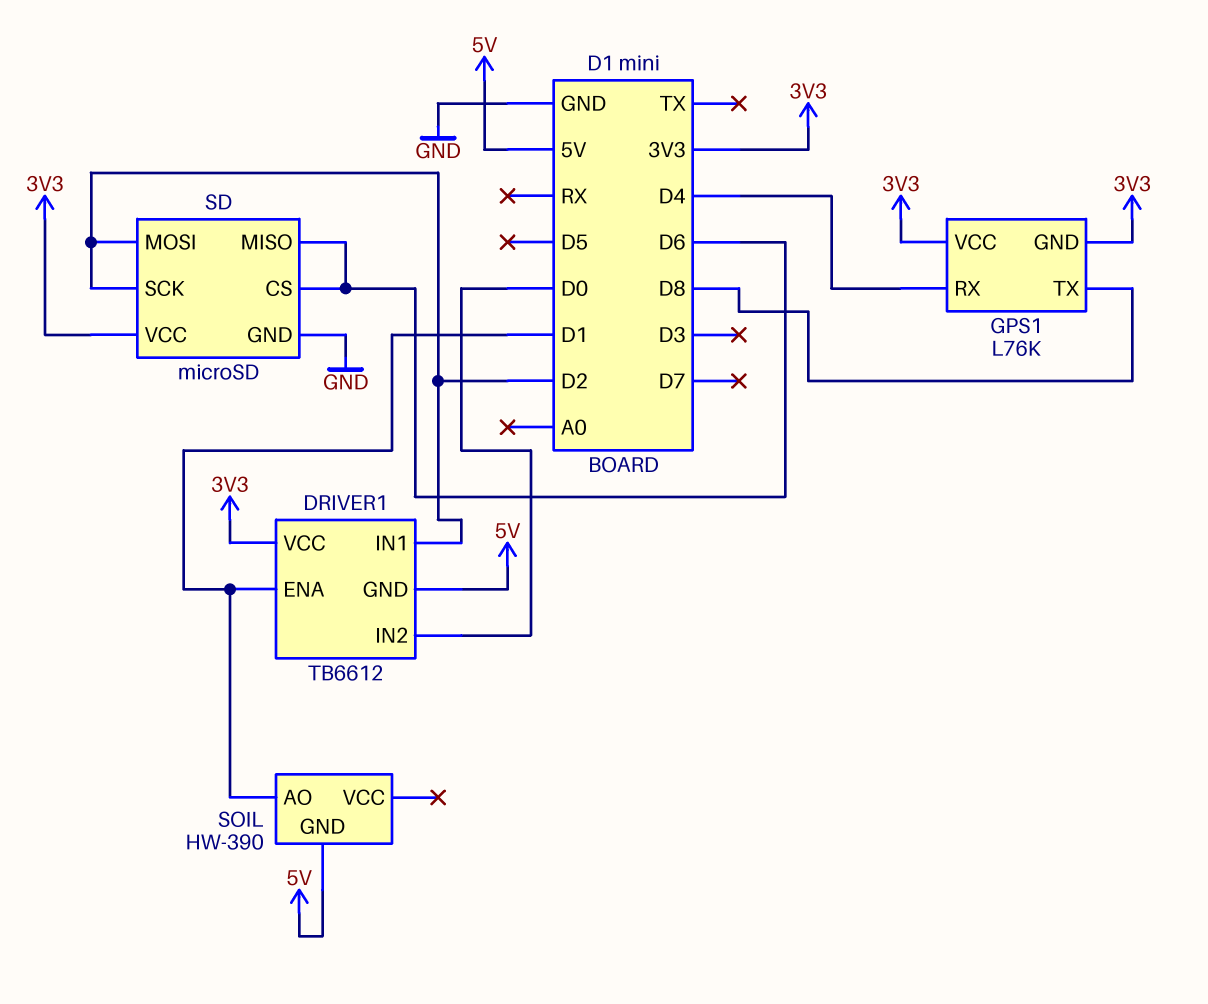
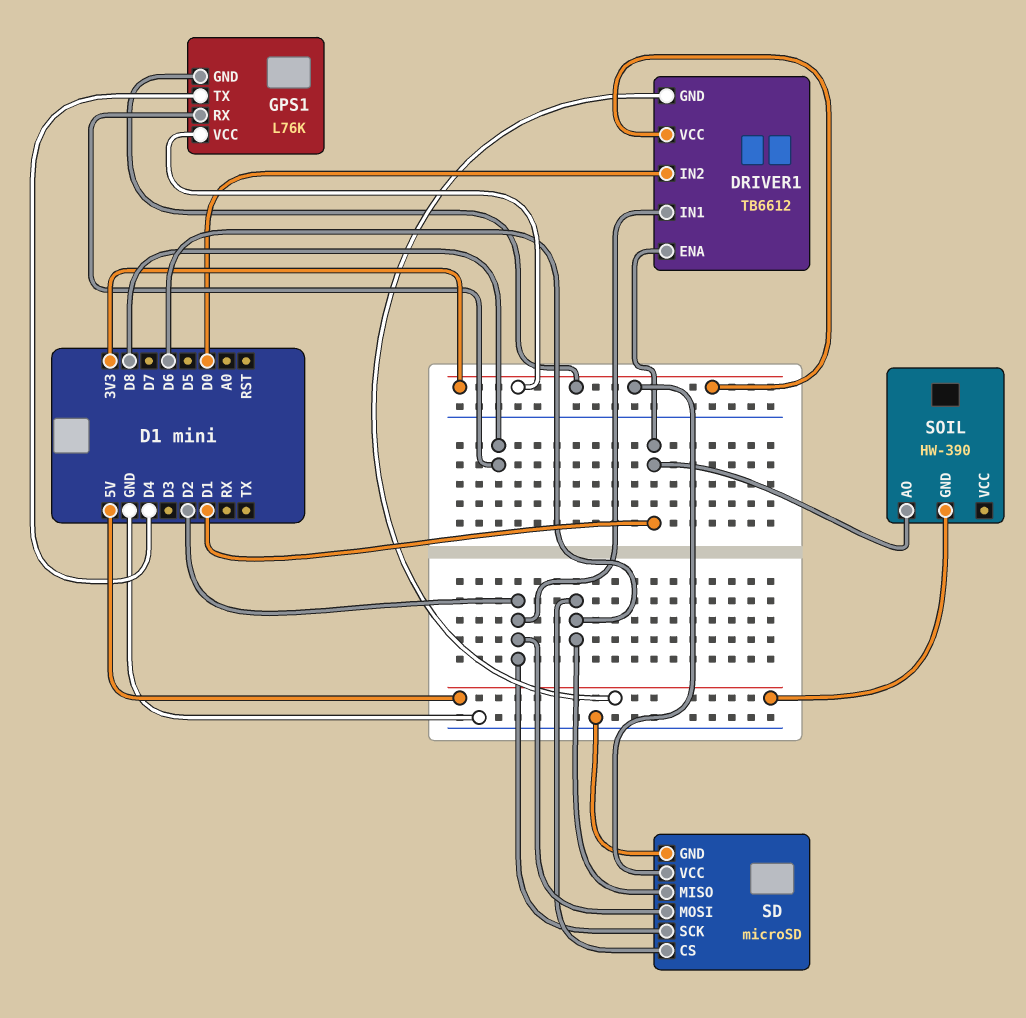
GPS1 pin RX: D4 -> D8
GPS1 pin TX: D8 -> D4

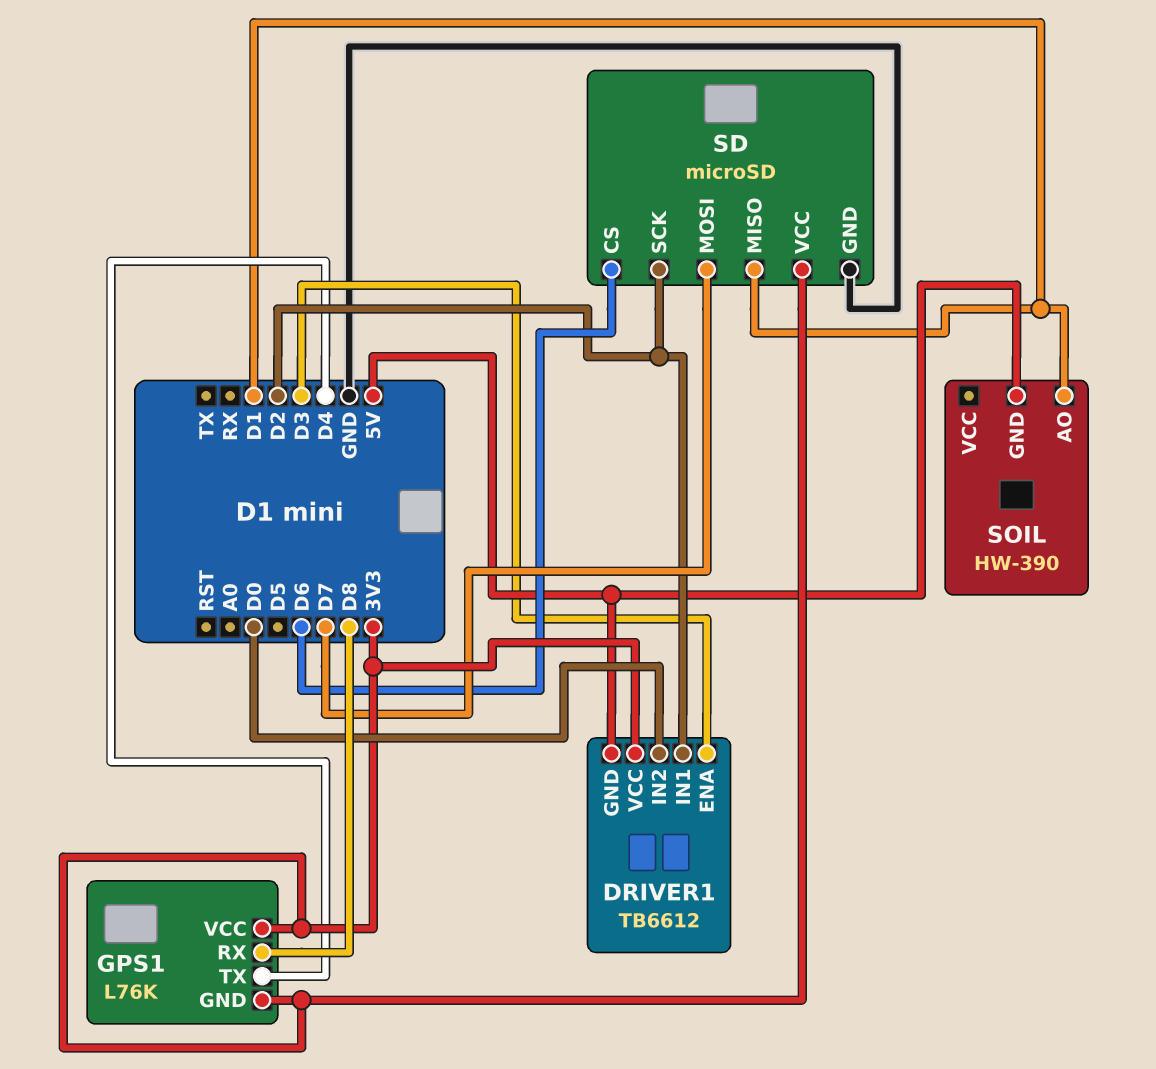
DRIVER1 pin ENA: D1 -> D3
SD pin MISO: D6 -> D1
SD pin MOSI: D2 -> D7

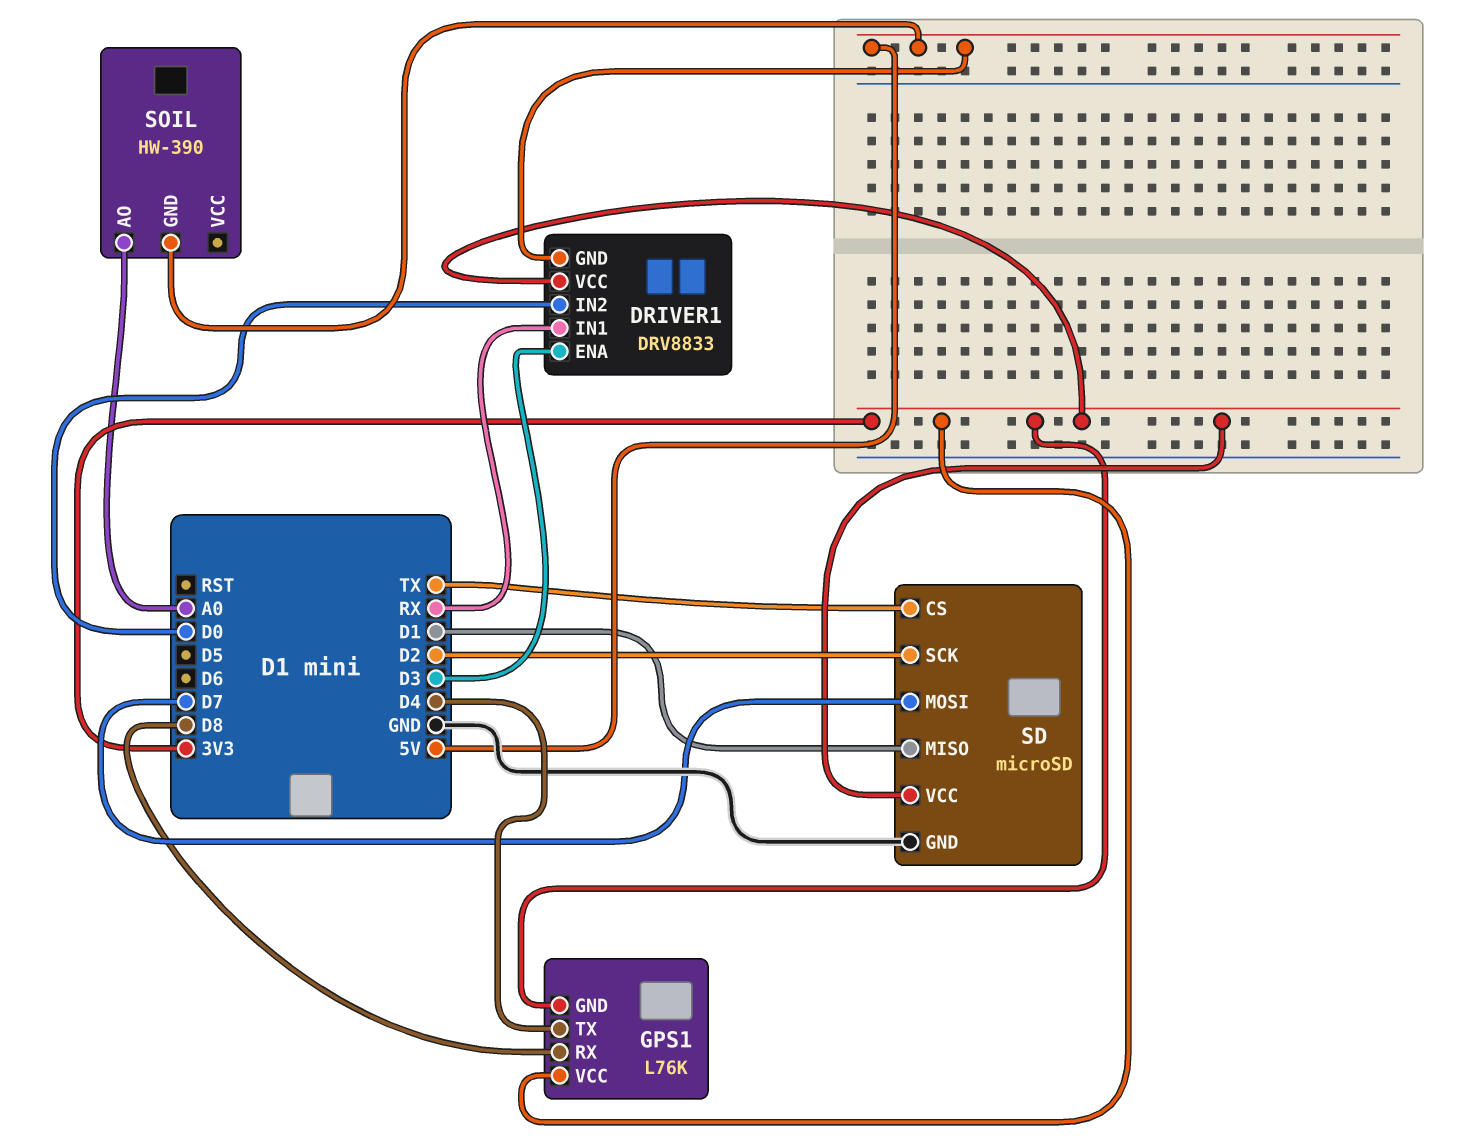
DRIVER1: TB6612 -> DRV8833
DRIVER1 pin IN1: D2 -> RX
SD pin CS: D6 -> TX
SOIL pin AO: D1 -> A0

